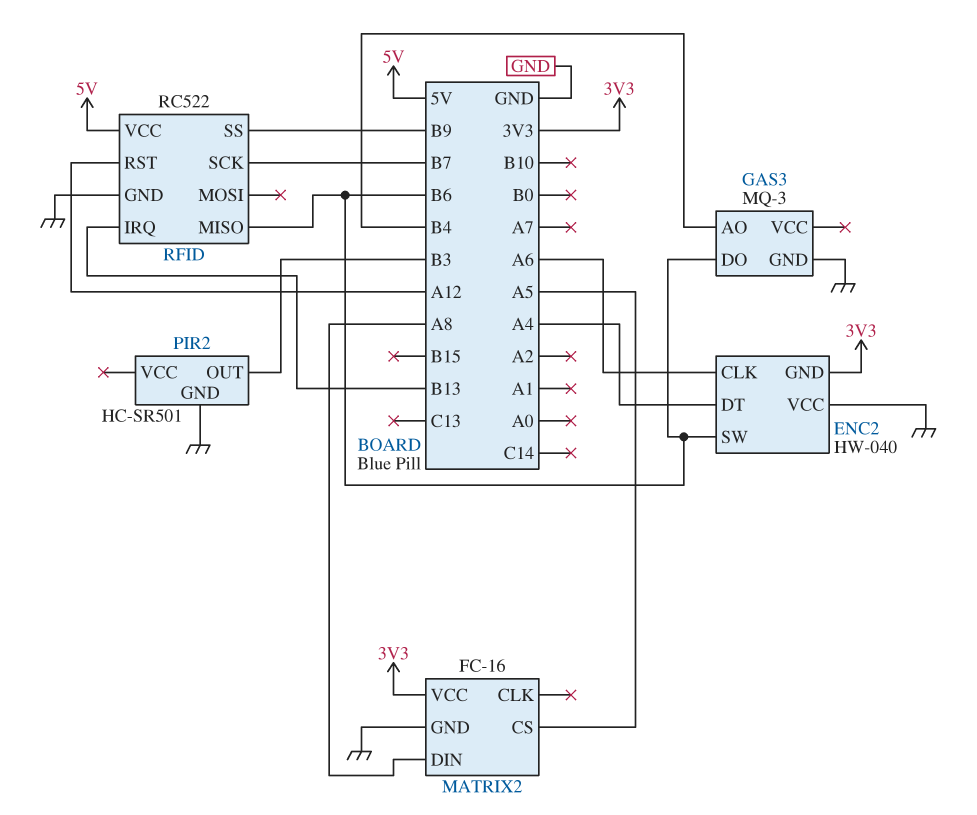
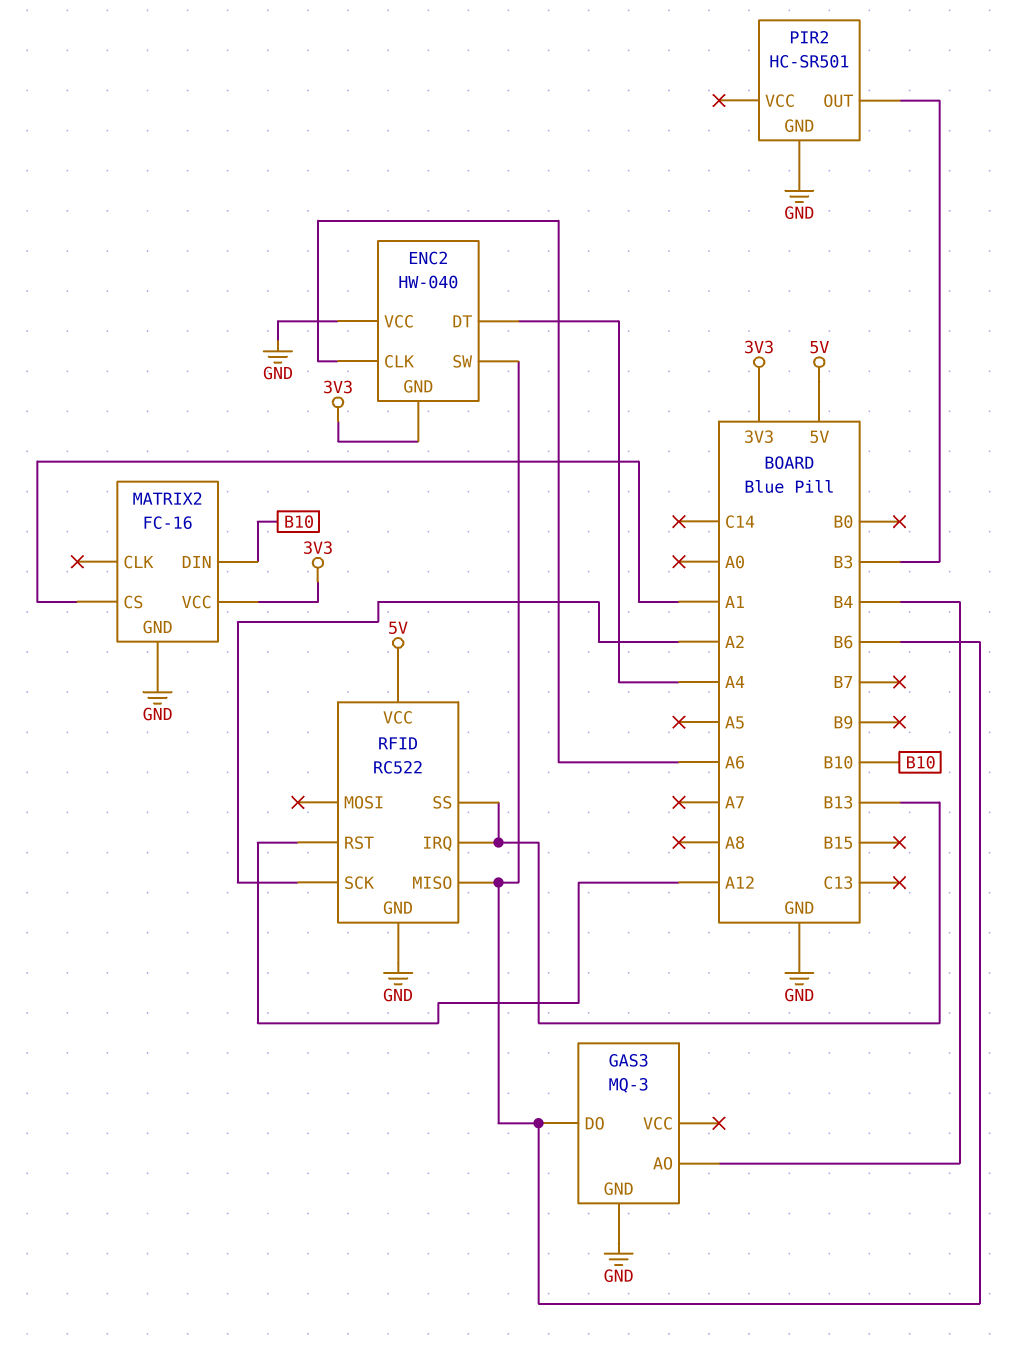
MATRIX2 pin CS: A5 -> A1
MATRIX2 pin DIN: A8 -> B10
RFID pin SCK: B7 -> A2
RFID pin SS: B9 -> B13

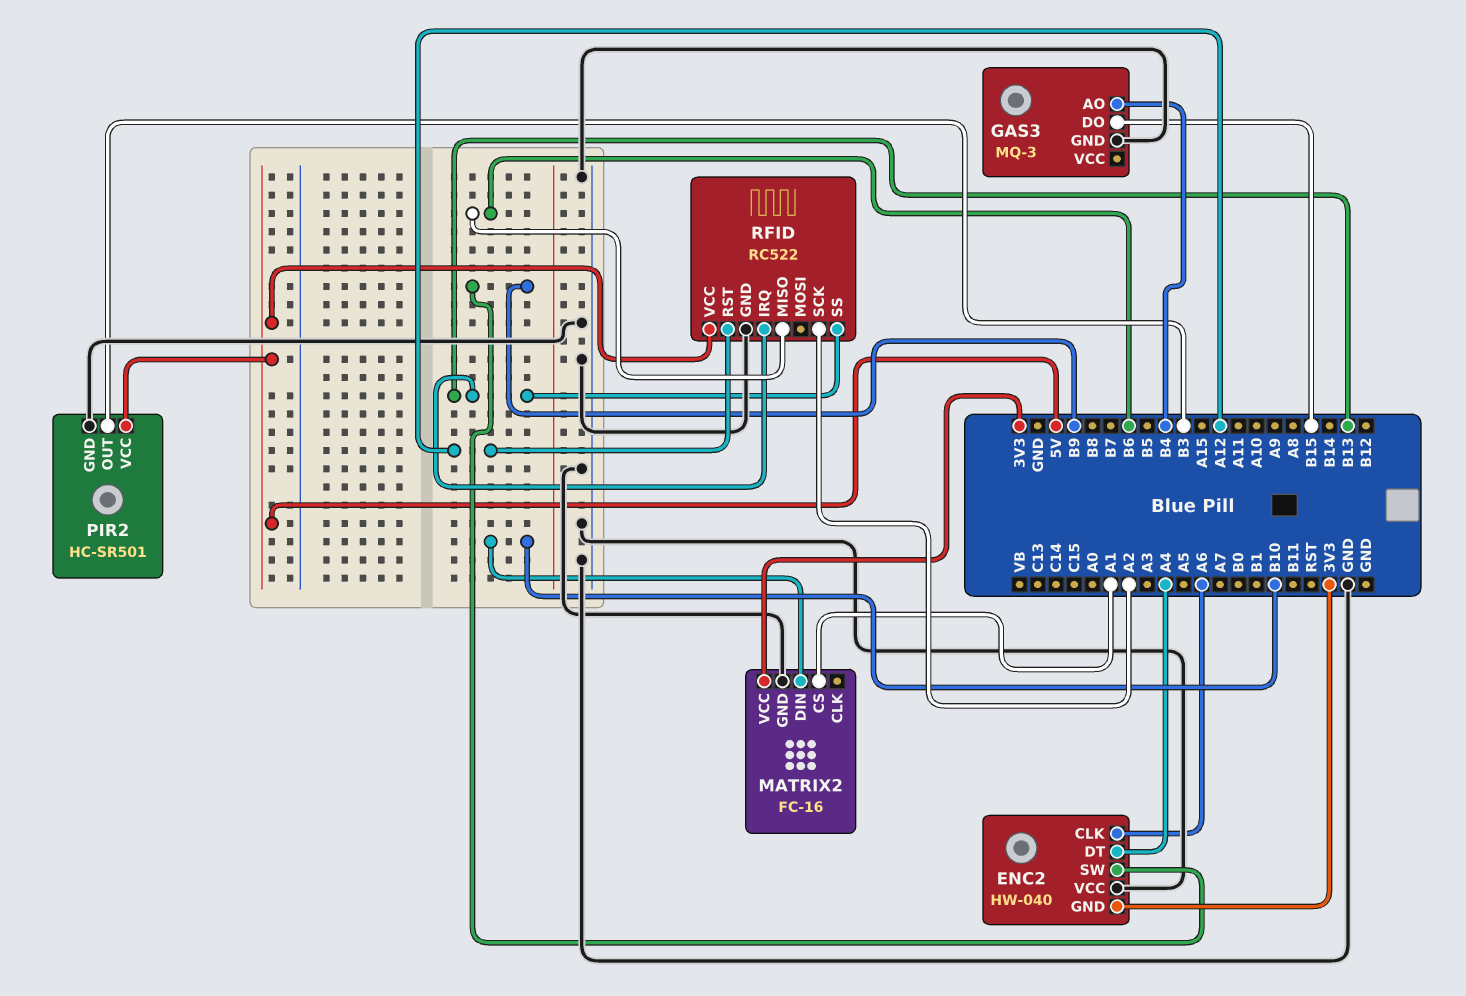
ENC2 pin SW: B6 -> B9
GAS3 pin DO: B6 -> B15
PIR2 pin VCC: none -> 5V

